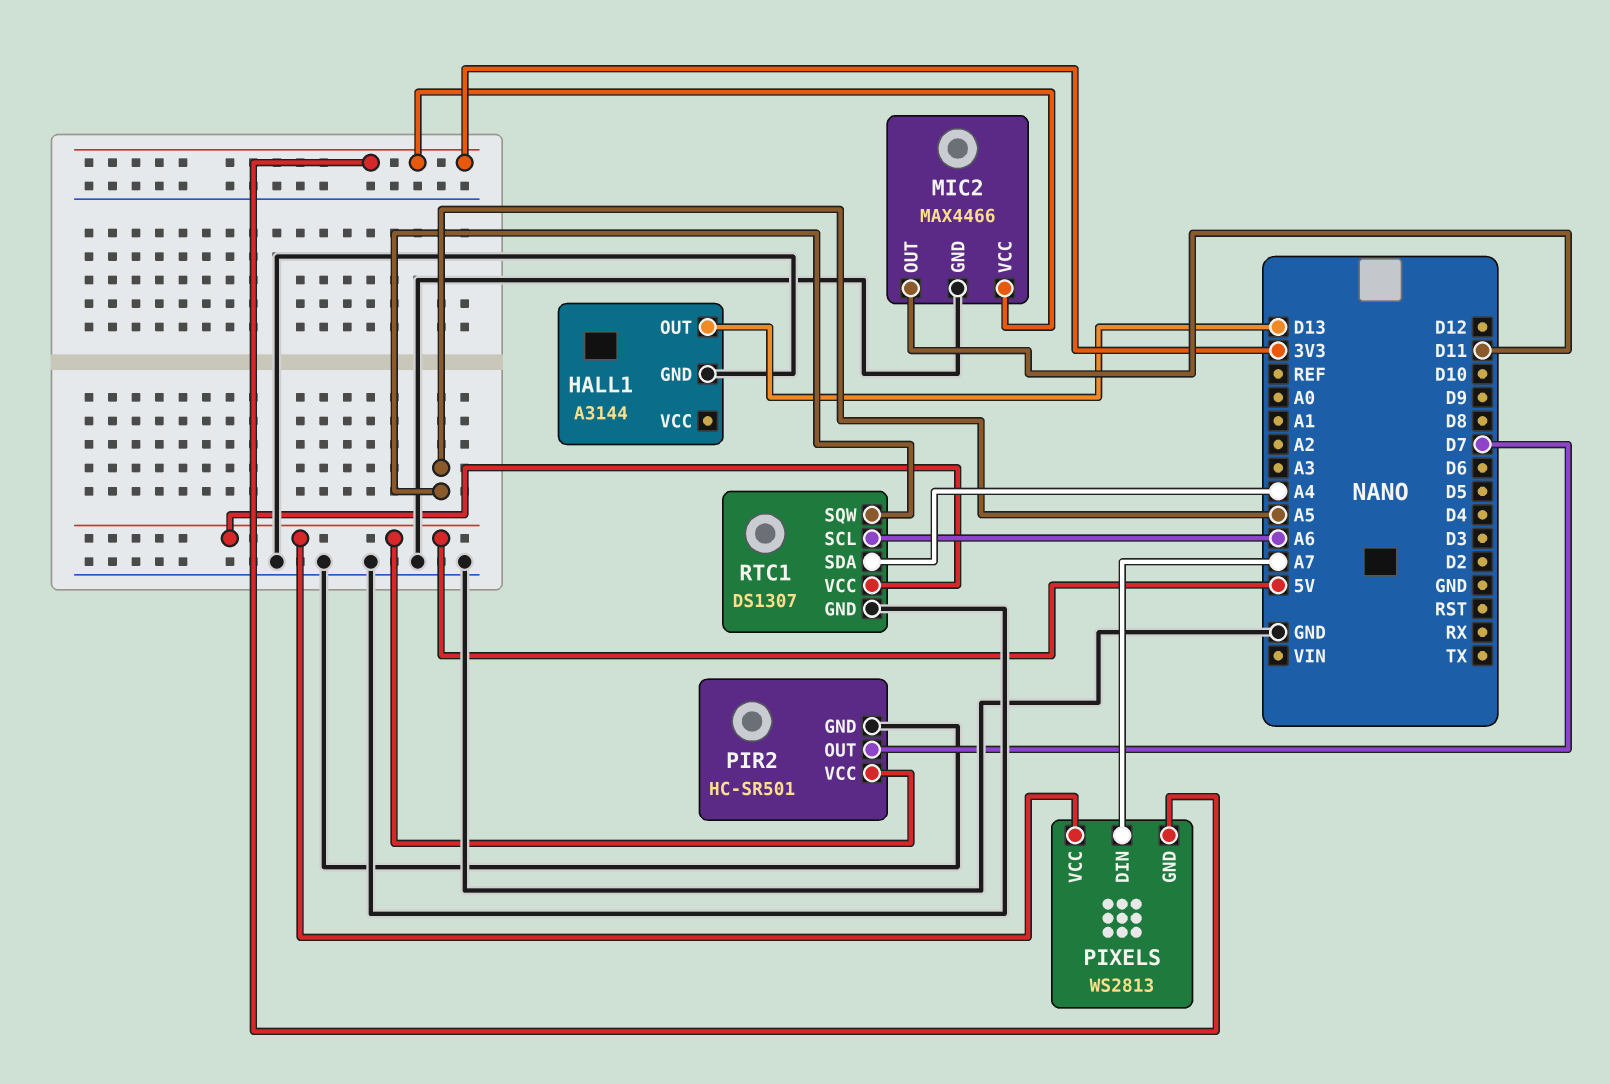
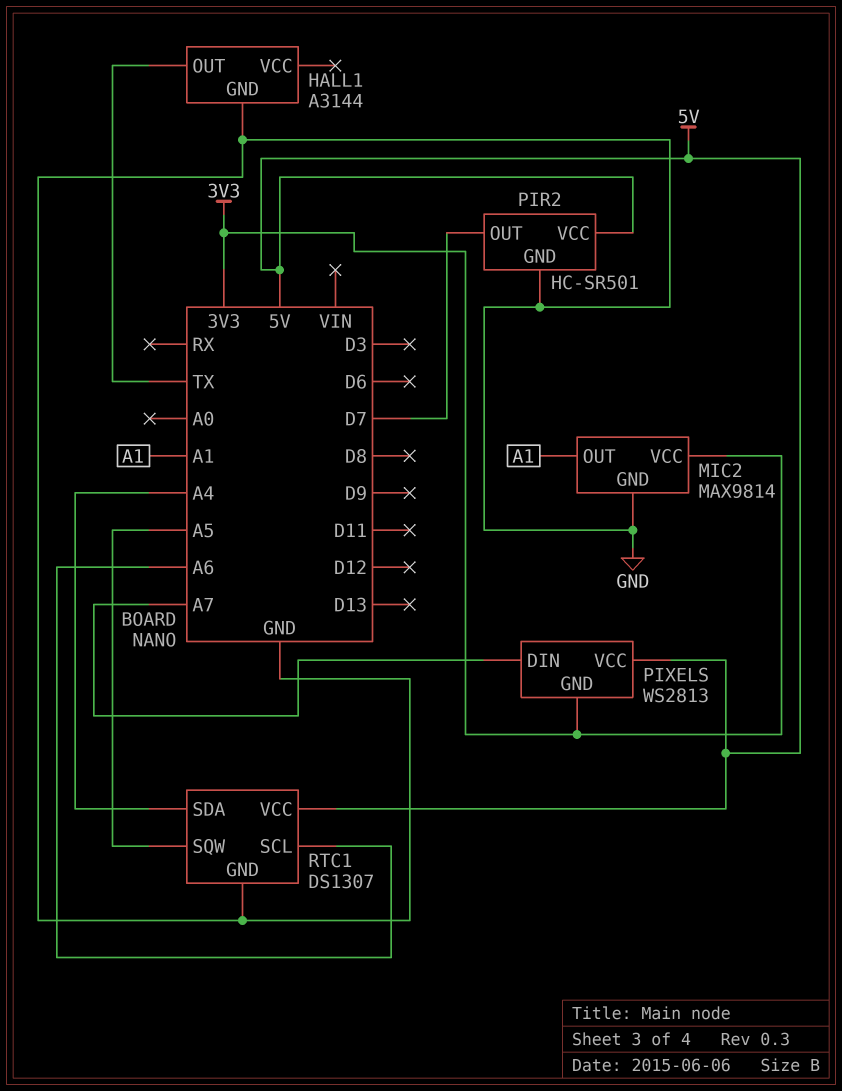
HALL1 pin OUT: D13 -> TX
MIC2: MAX4466 -> MAX9814
MIC2 pin OUT: D11 -> A1

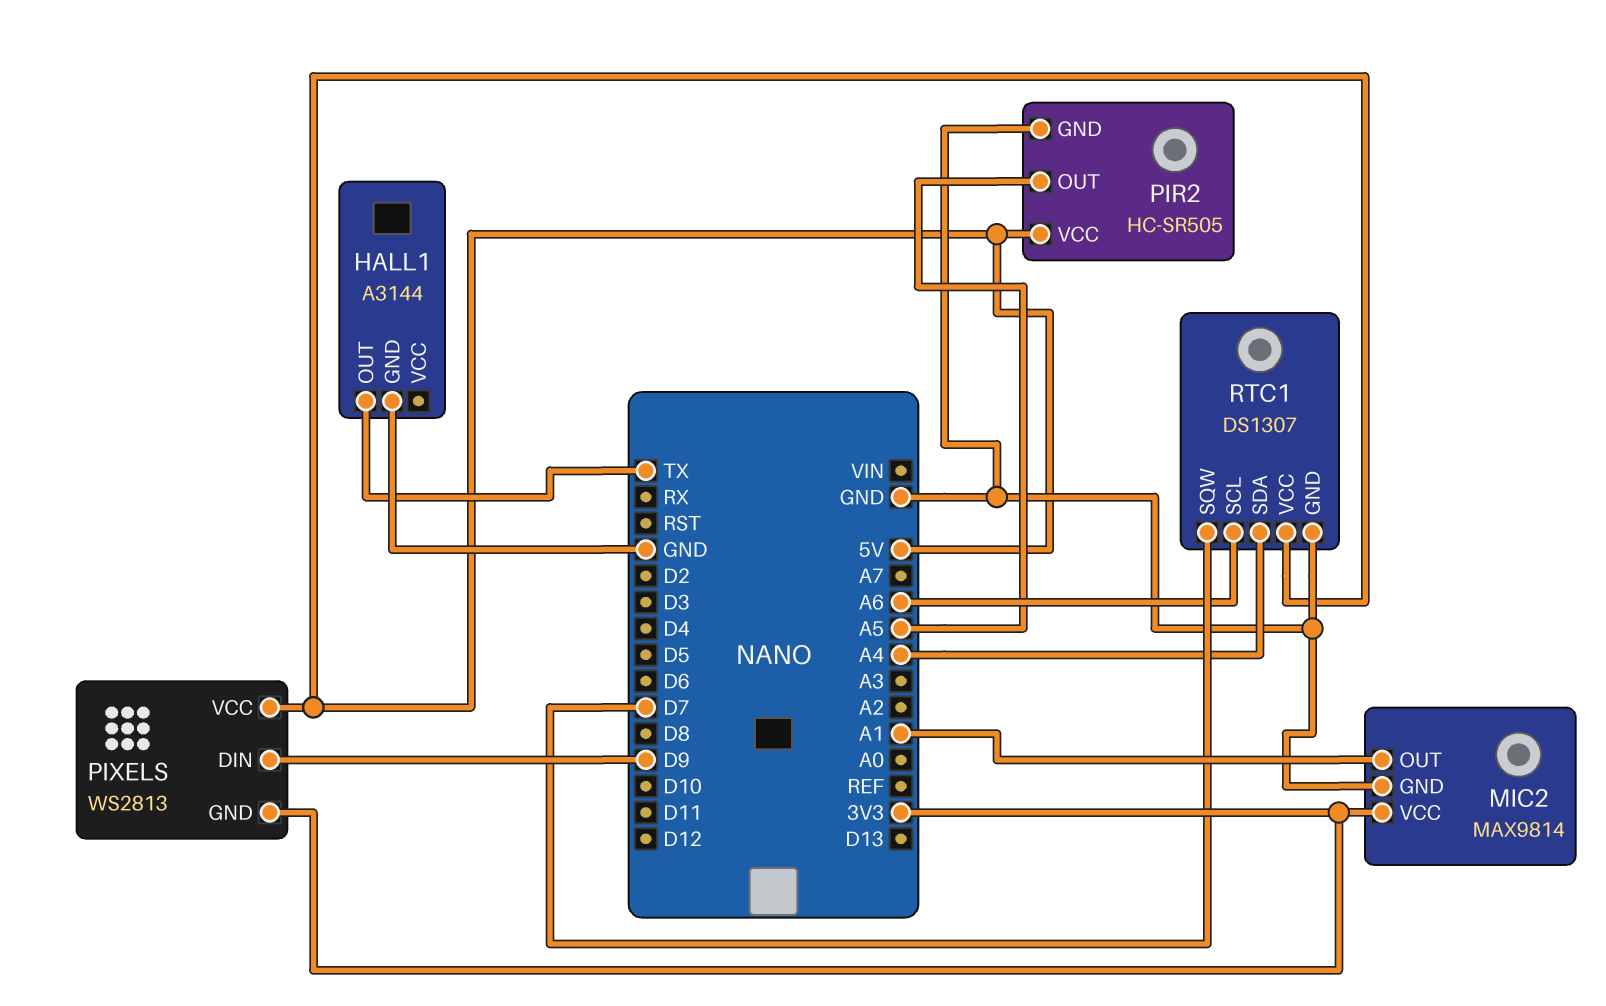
PIR2: HC-SR501 -> HC-SR505
PIR2 pin OUT: D7 -> A5
PIXELS pin DIN: A7 -> D9
RTC1 pin SQW: A5 -> D7

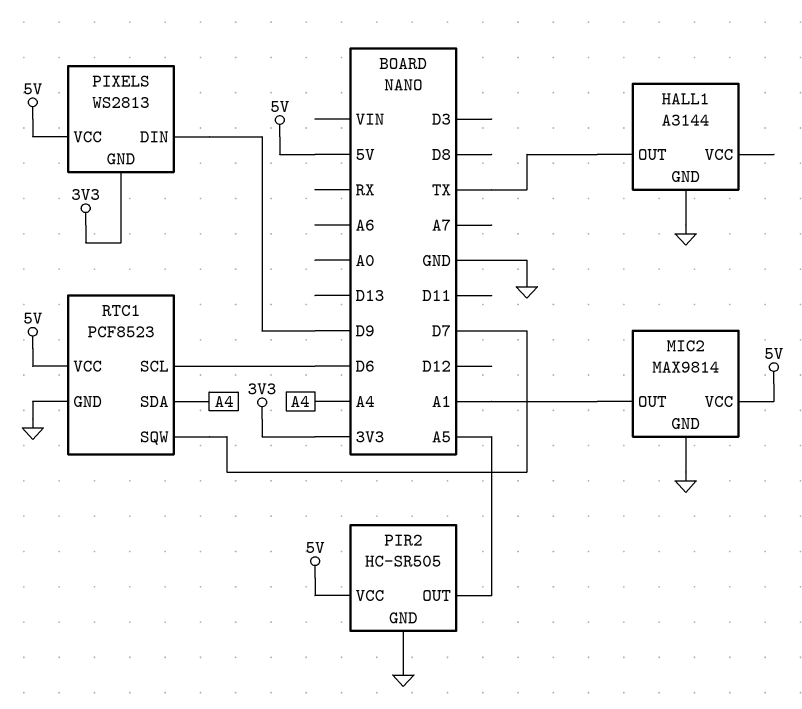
MIC2 pin VCC: 3V3 -> 5V
RTC1: DS1307 -> PCF8523
RTC1 pin SCL: A6 -> D6

